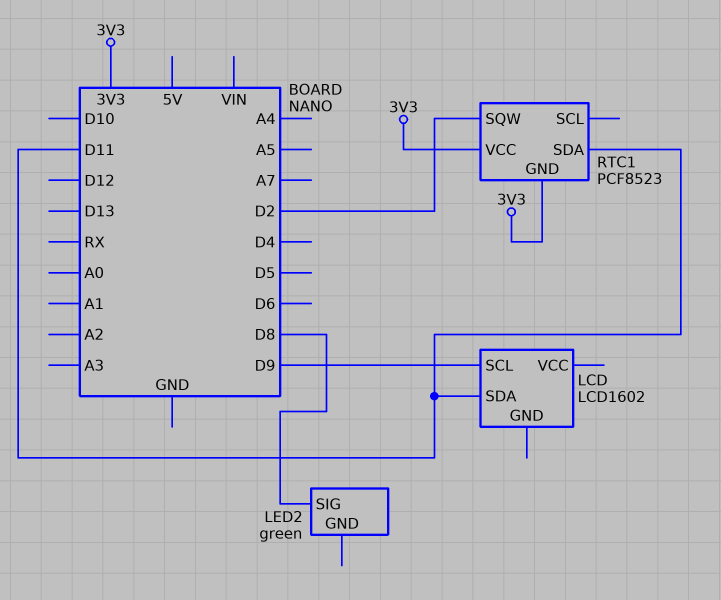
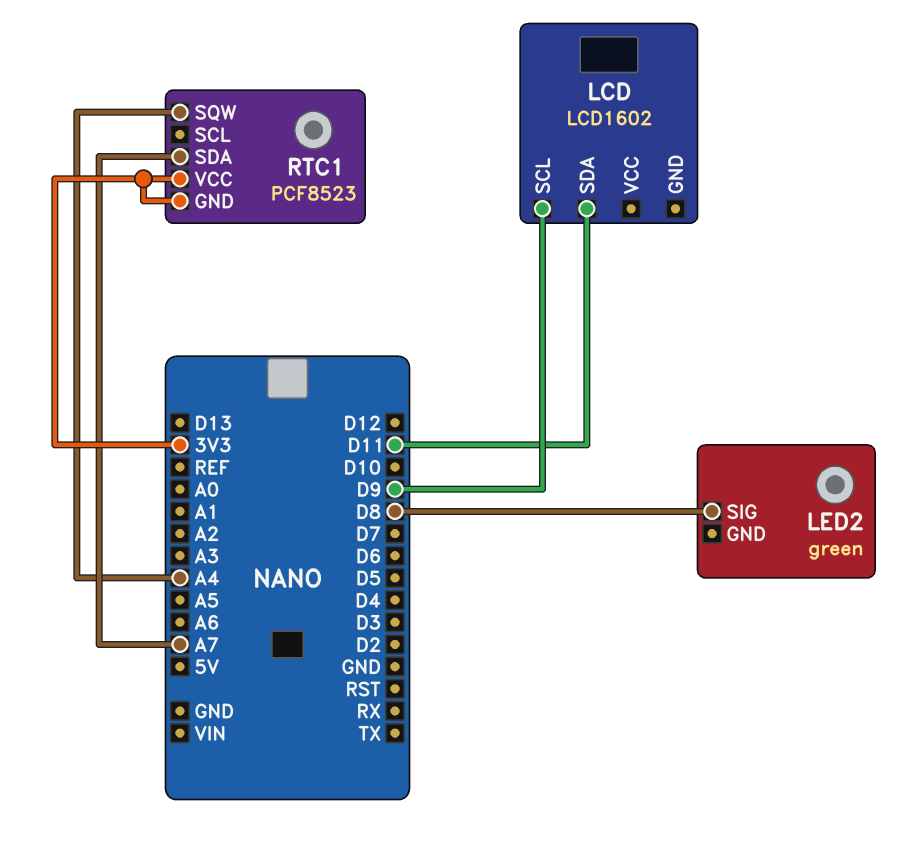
RTC1 pin SDA: D11 -> A7
RTC1 pin SQW: D2 -> A4

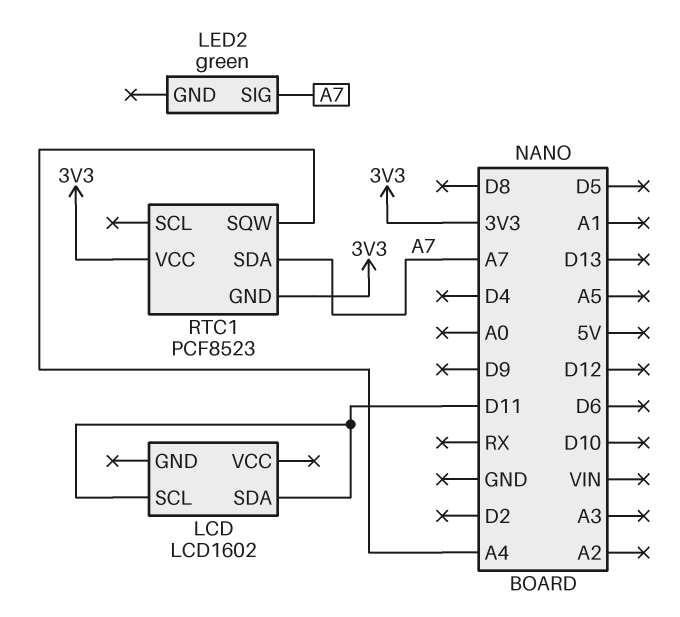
LCD pin SCL: D9 -> D11
LED2 pin SIG: D8 -> A7

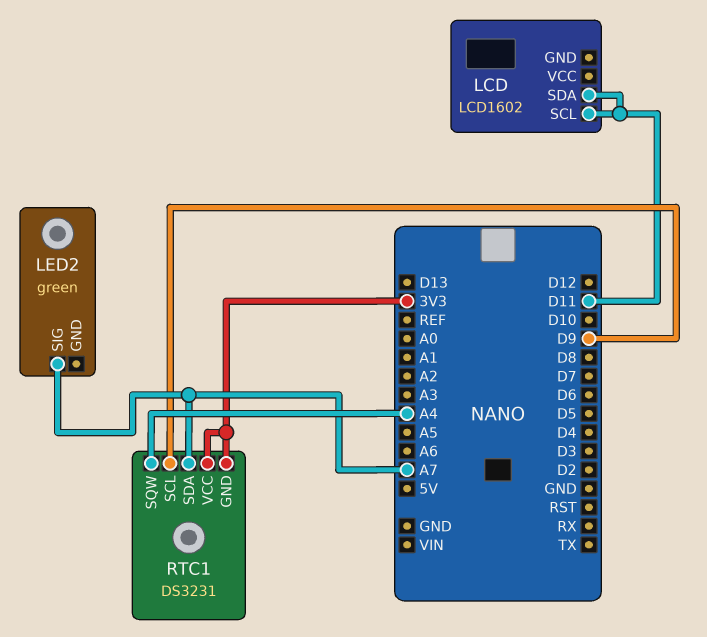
RTC1: PCF8523 -> DS3231
RTC1 pin SCL: none -> D9

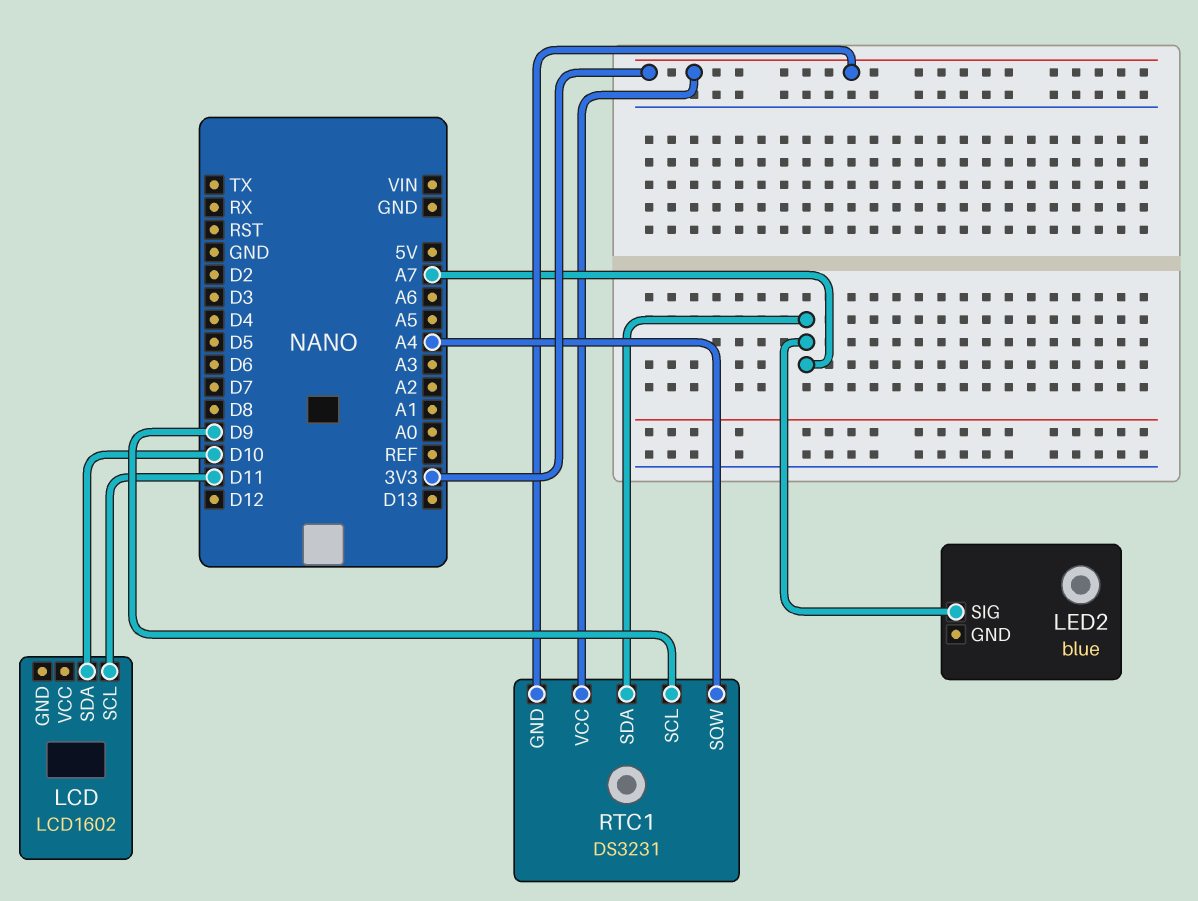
LCD pin SDA: D11 -> D10
LED2: green -> blue

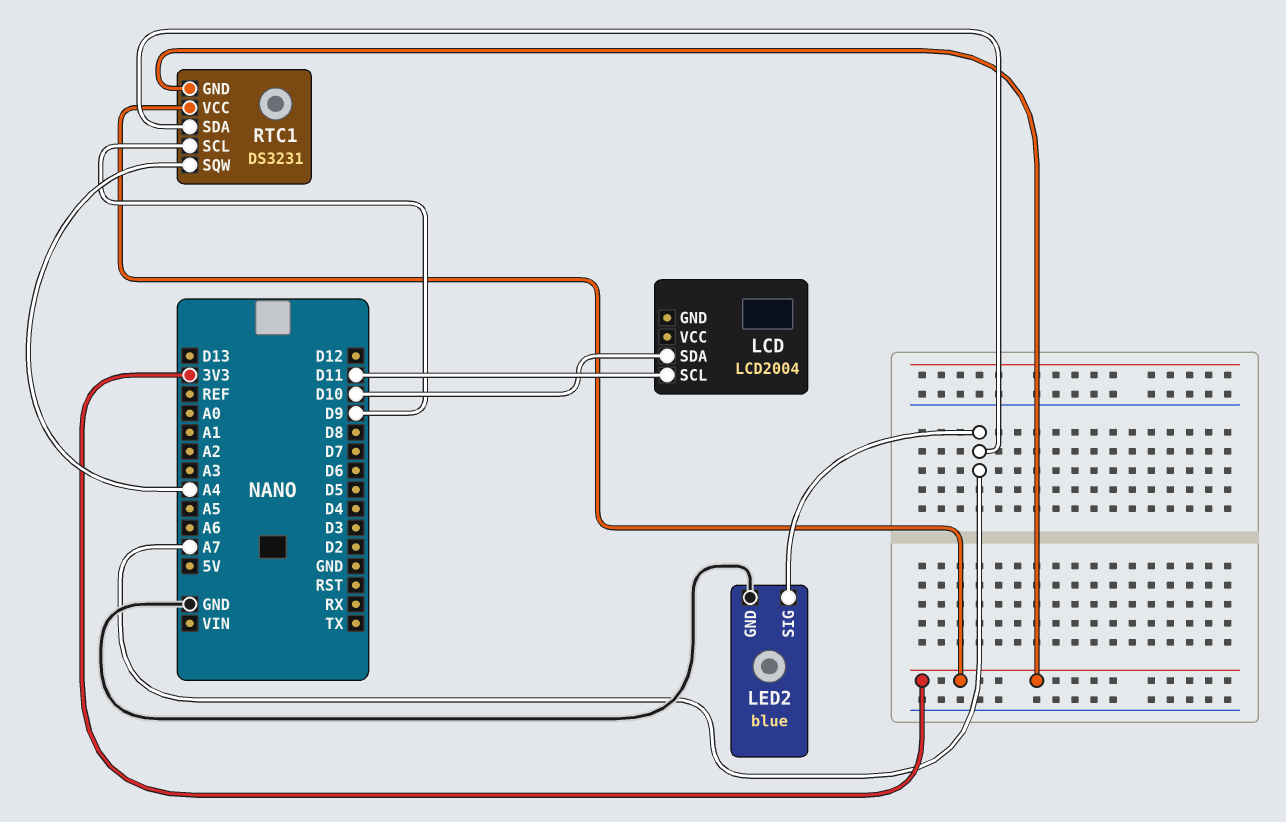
LCD: LCD1602 -> LCD2004
LED2 pin GND: none -> GND

